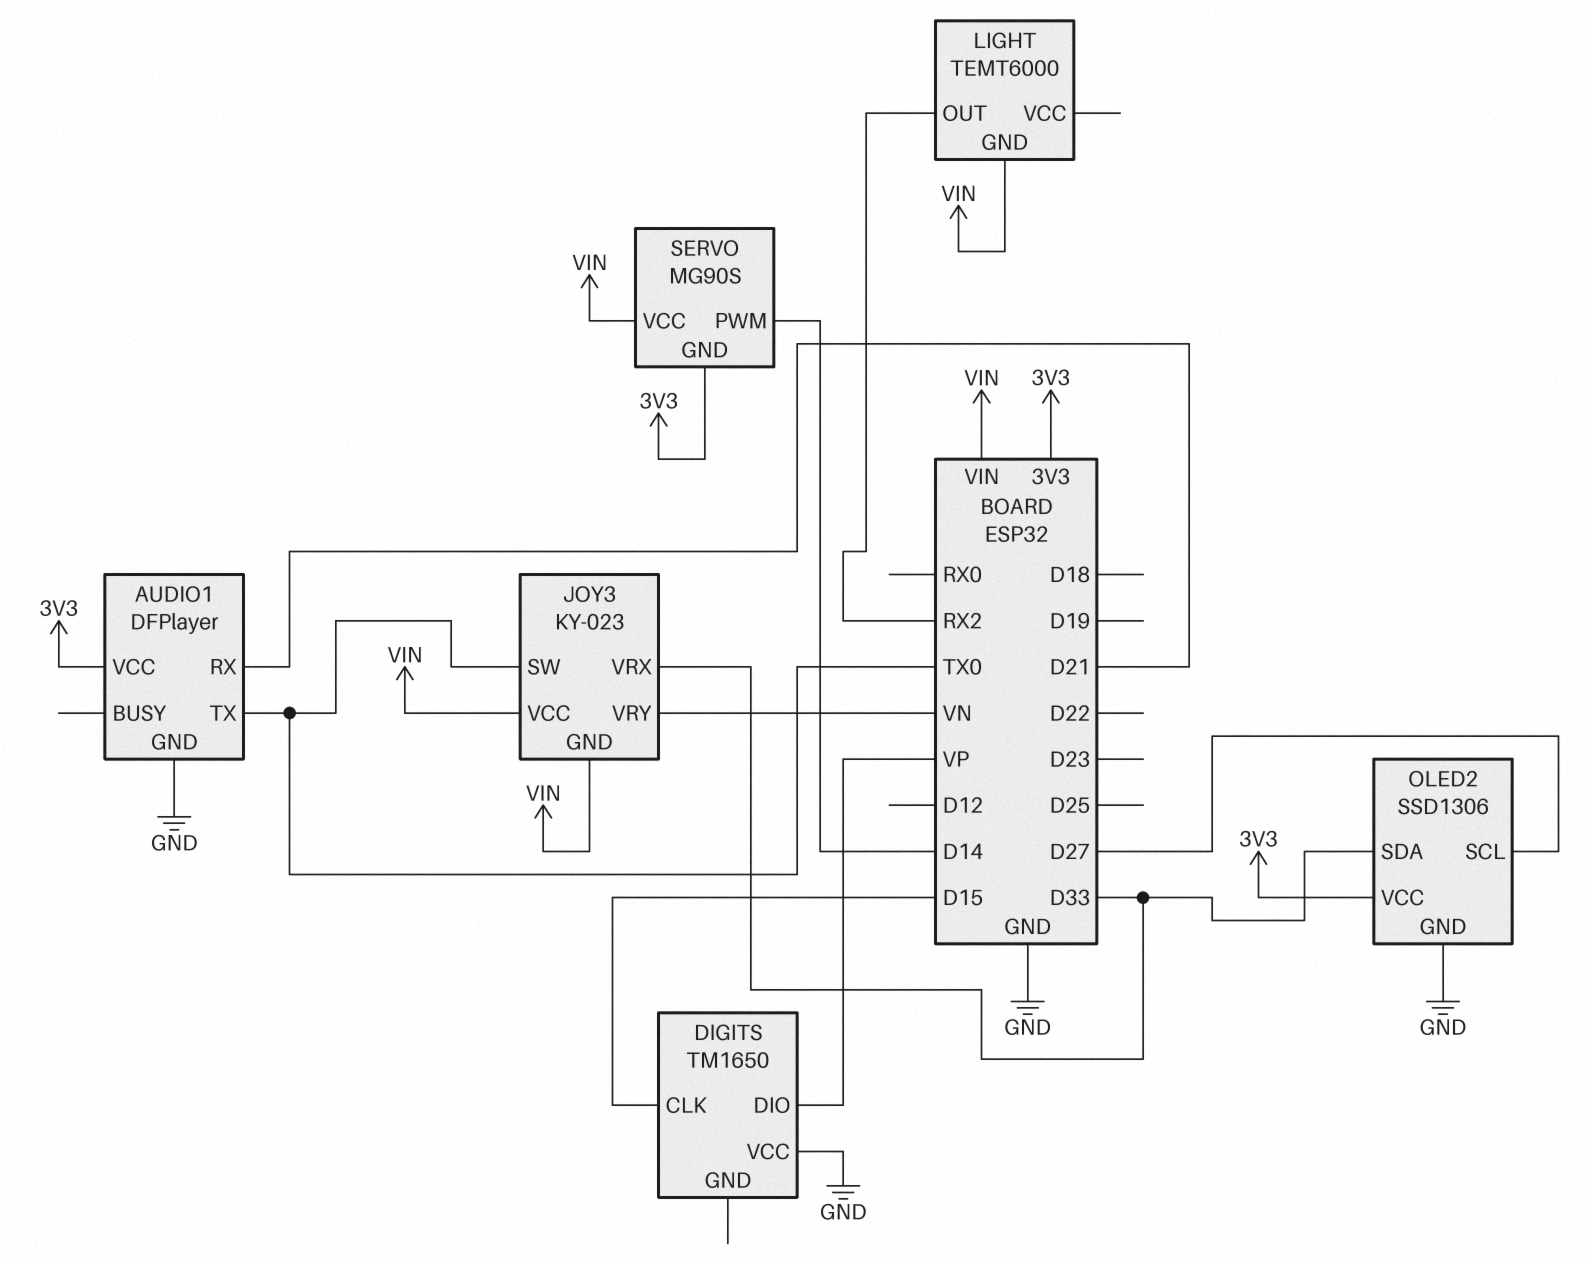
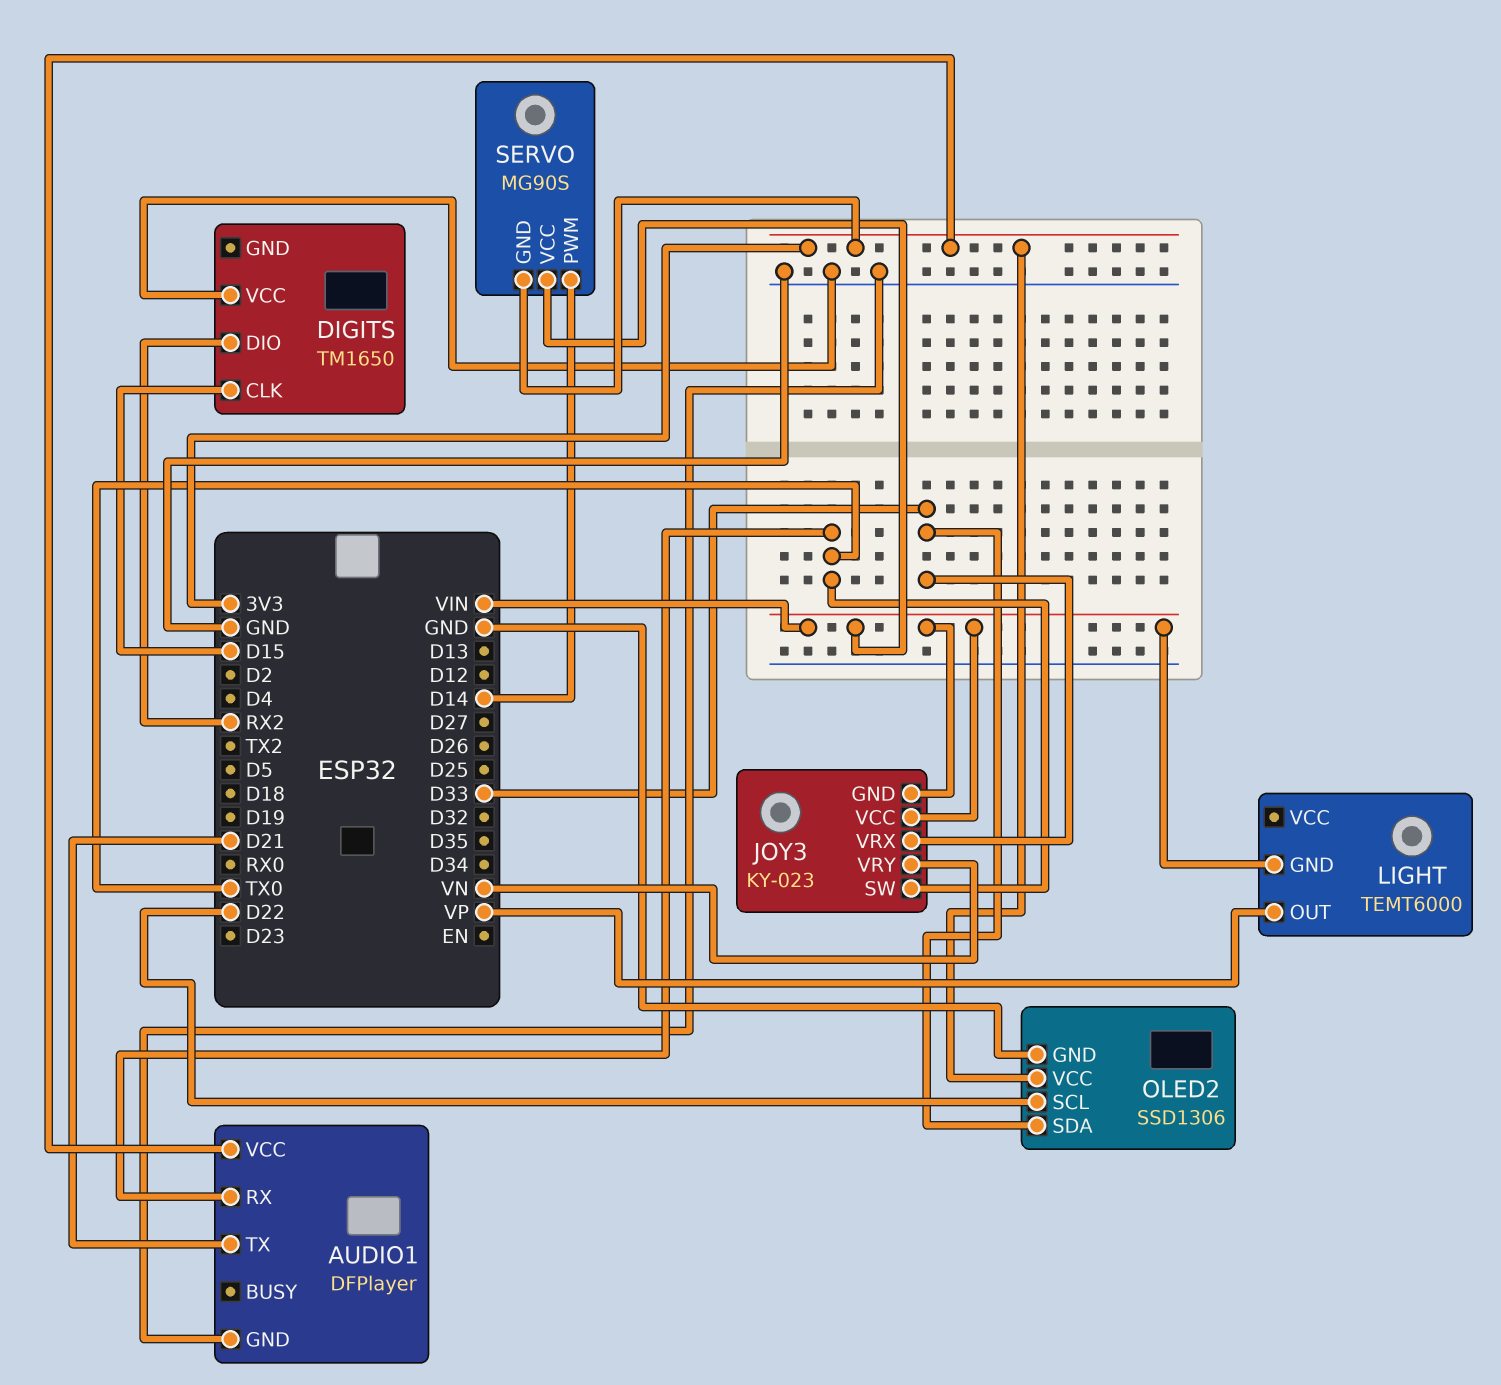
AUDIO1 pin RX: D21 -> TX0
AUDIO1 pin TX: TX0 -> D21
DIGITS pin DIO: VP -> RX2
LIGHT pin OUT: RX2 -> VP
OLED2 pin SCL: D27 -> D22

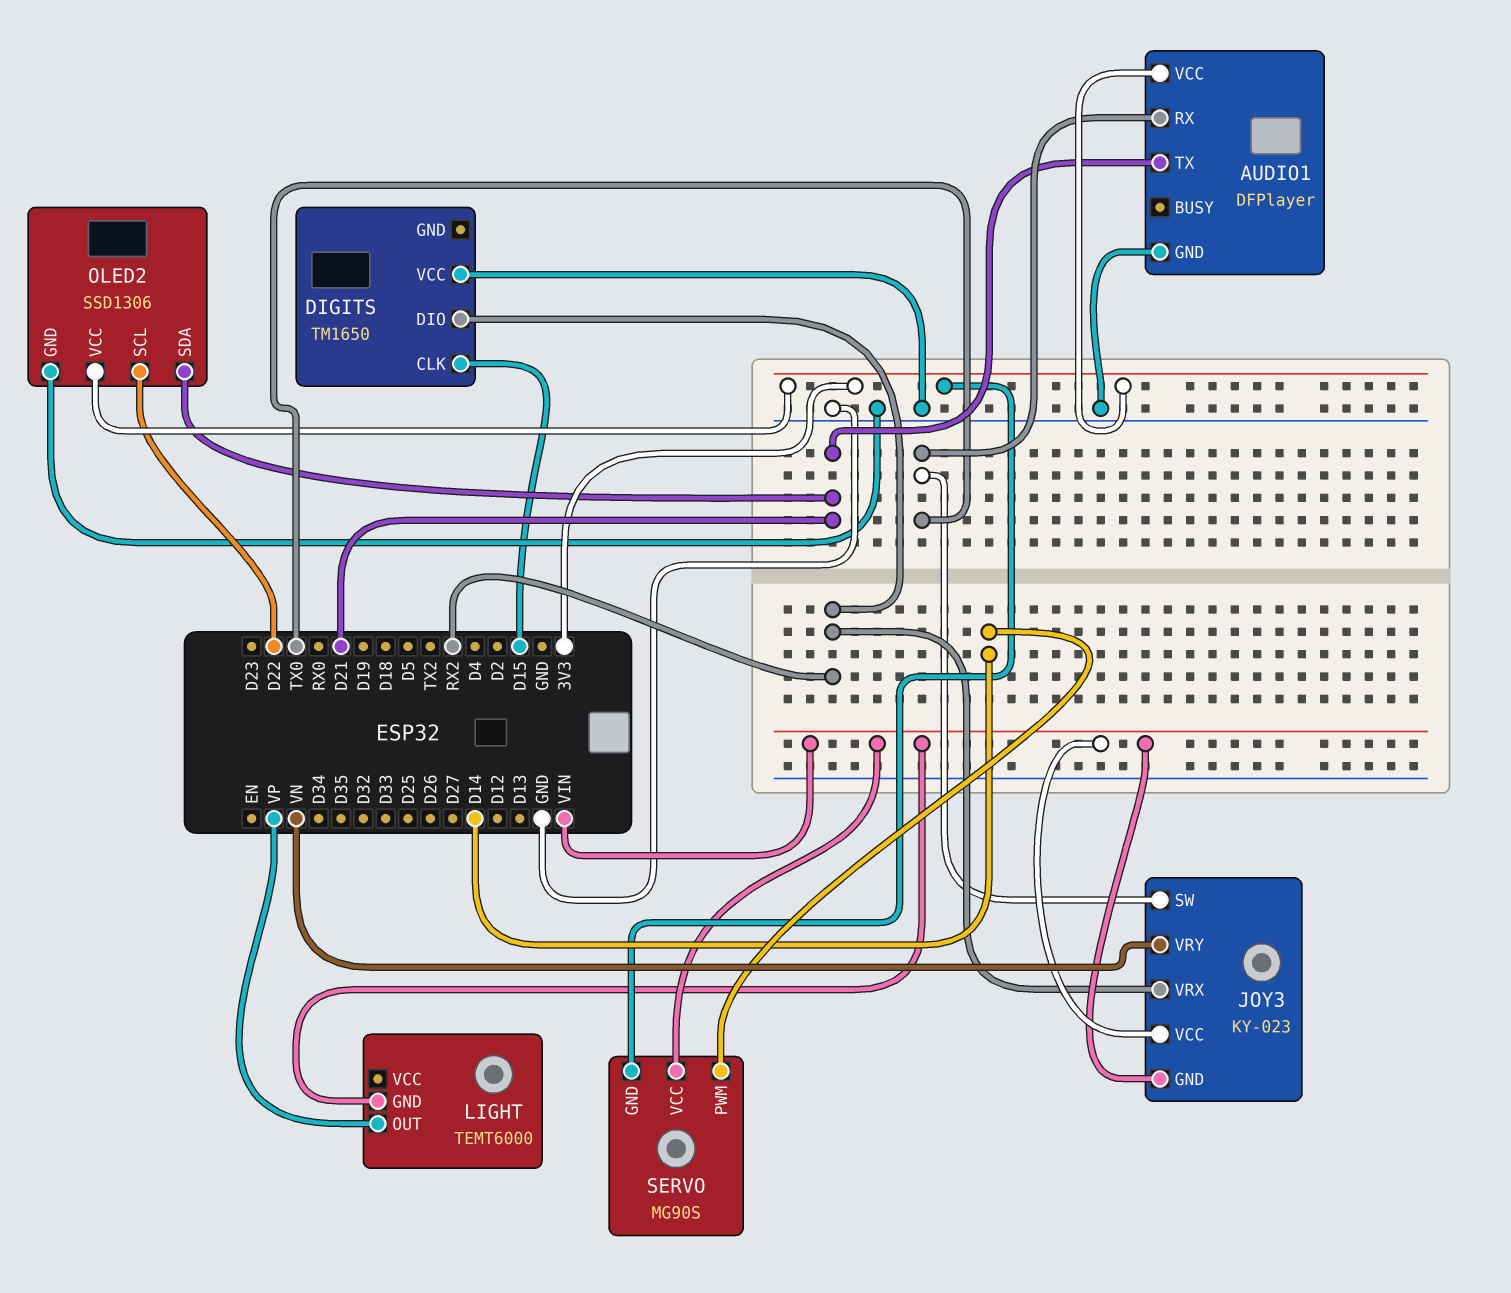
JOY3 pin VRX: D33 -> RX2
OLED2 pin SDA: D33 -> D21

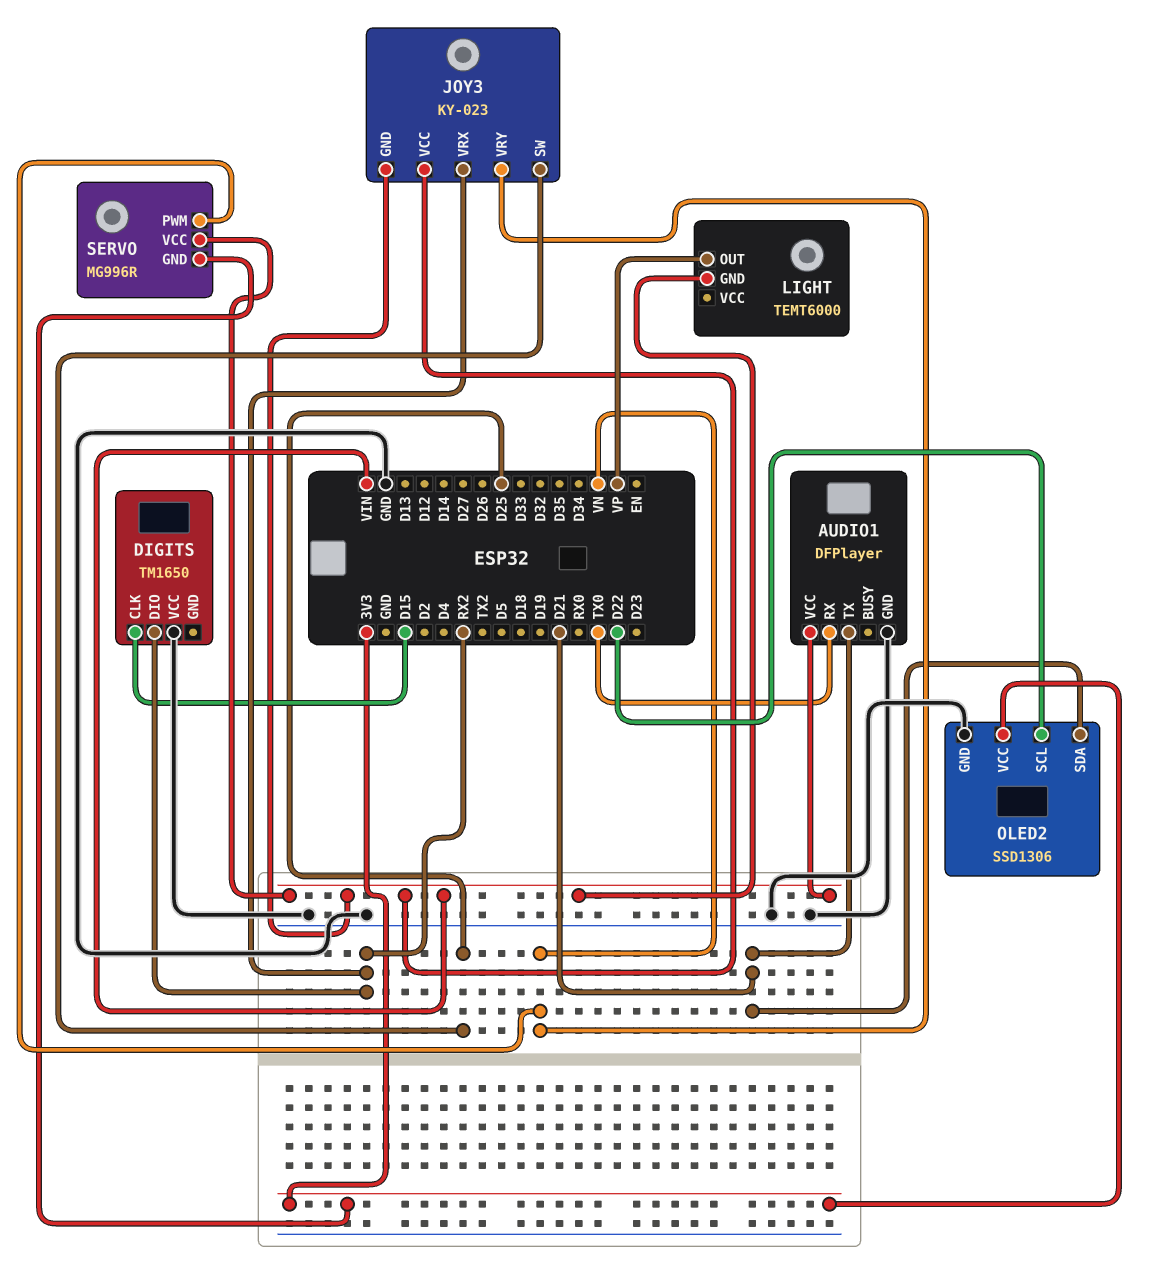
AUDIO1 pin VCC: 3V3 -> VIN
JOY3 pin SW: TX0 -> D25
SERVO: MG90S -> MG996R
SERVO pin PWM: D14 -> VN

